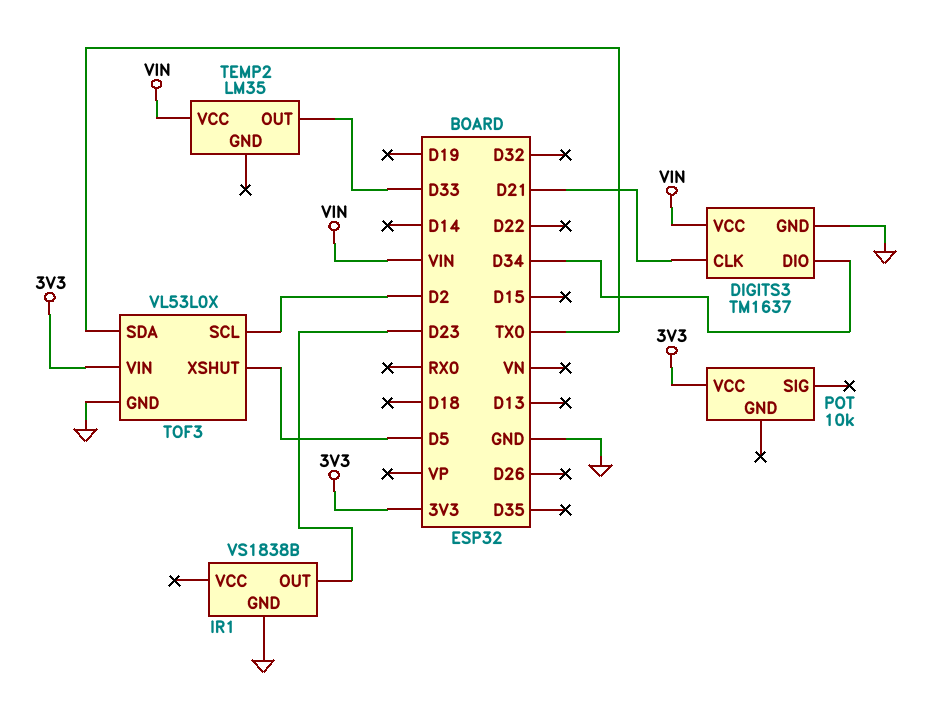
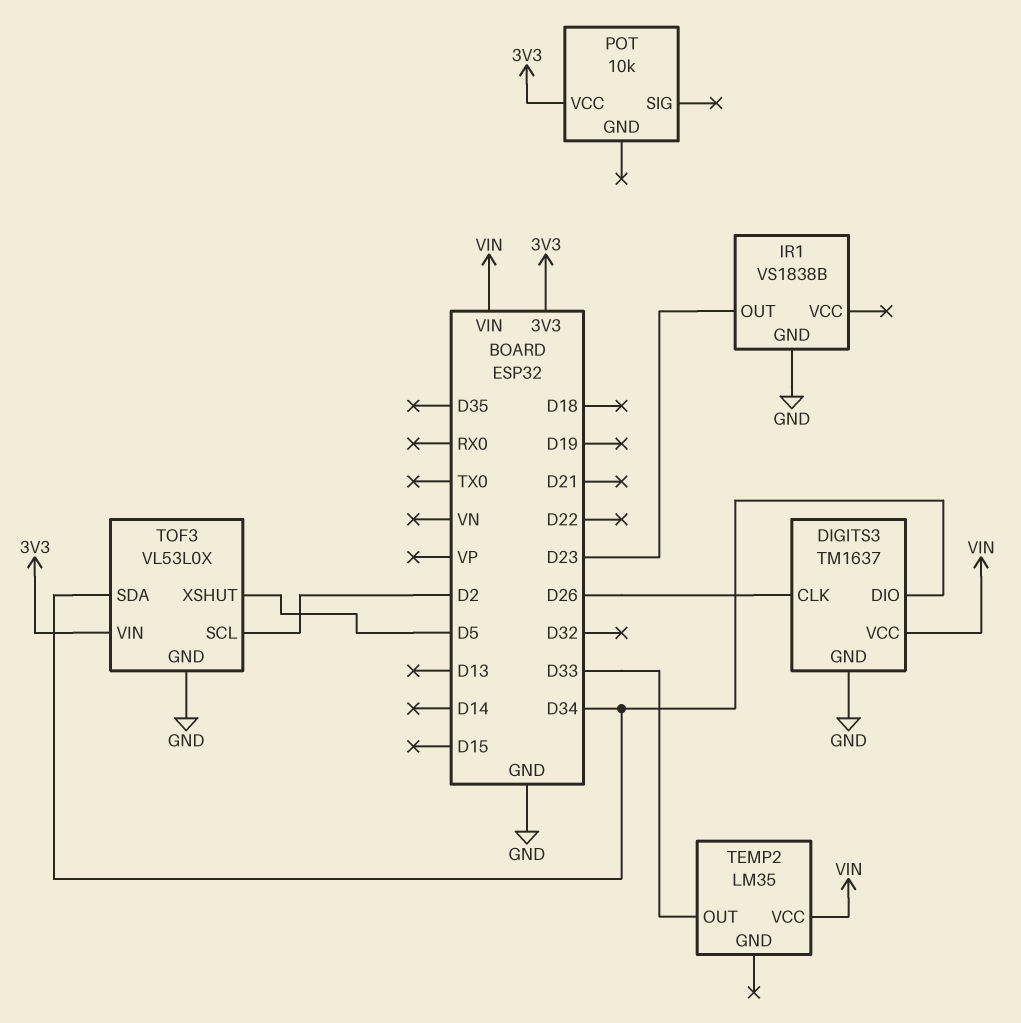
DIGITS3 pin CLK: D21 -> D26
TOF3 pin SDA: TX0 -> D34

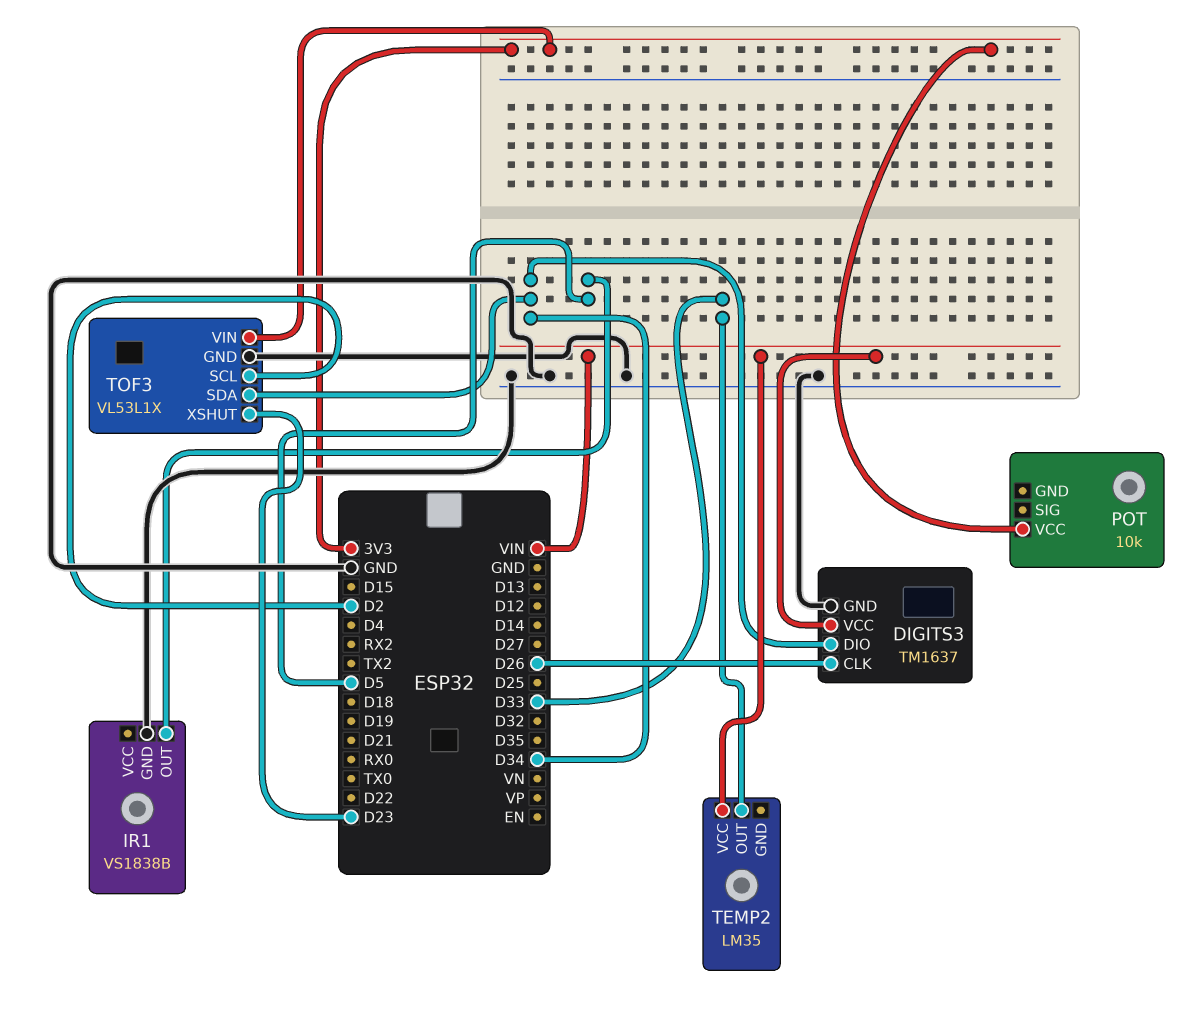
IR1 pin OUT: D23 -> D5
TOF3: VL53L0X -> VL53L1X
TOF3 pin XSHUT: D5 -> D23

